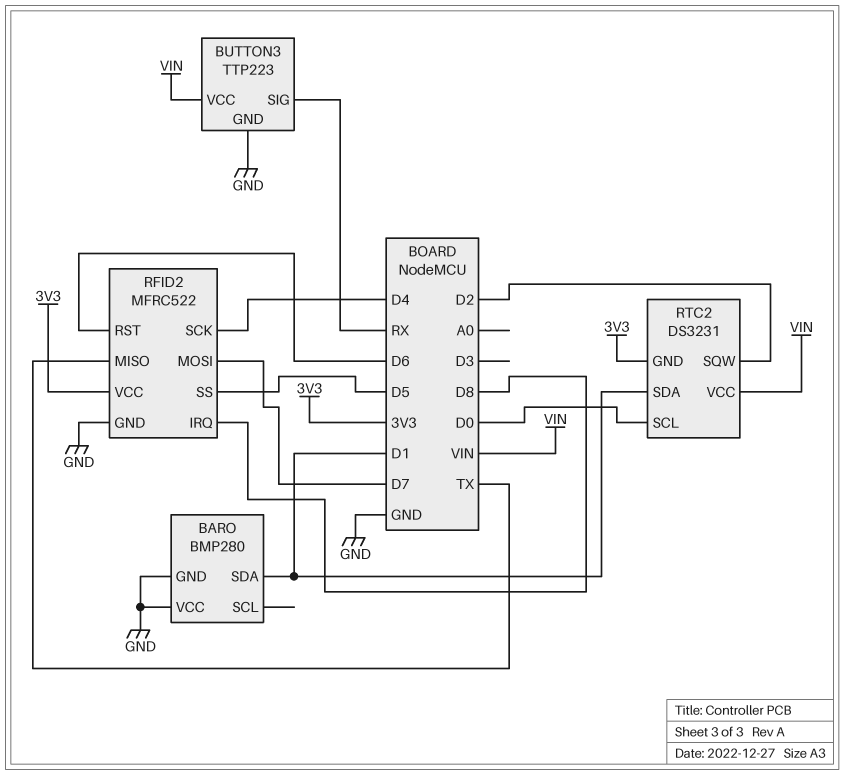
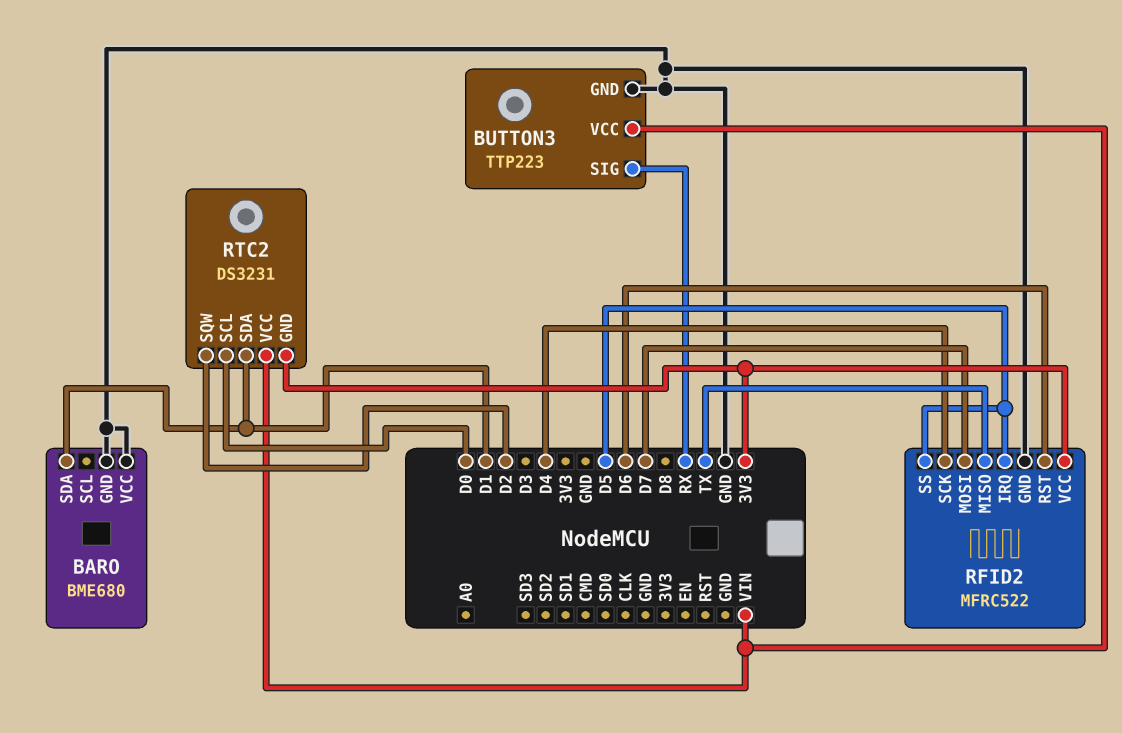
BARO: BMP280 -> BME680
RFID2 pin IRQ: D8 -> D5

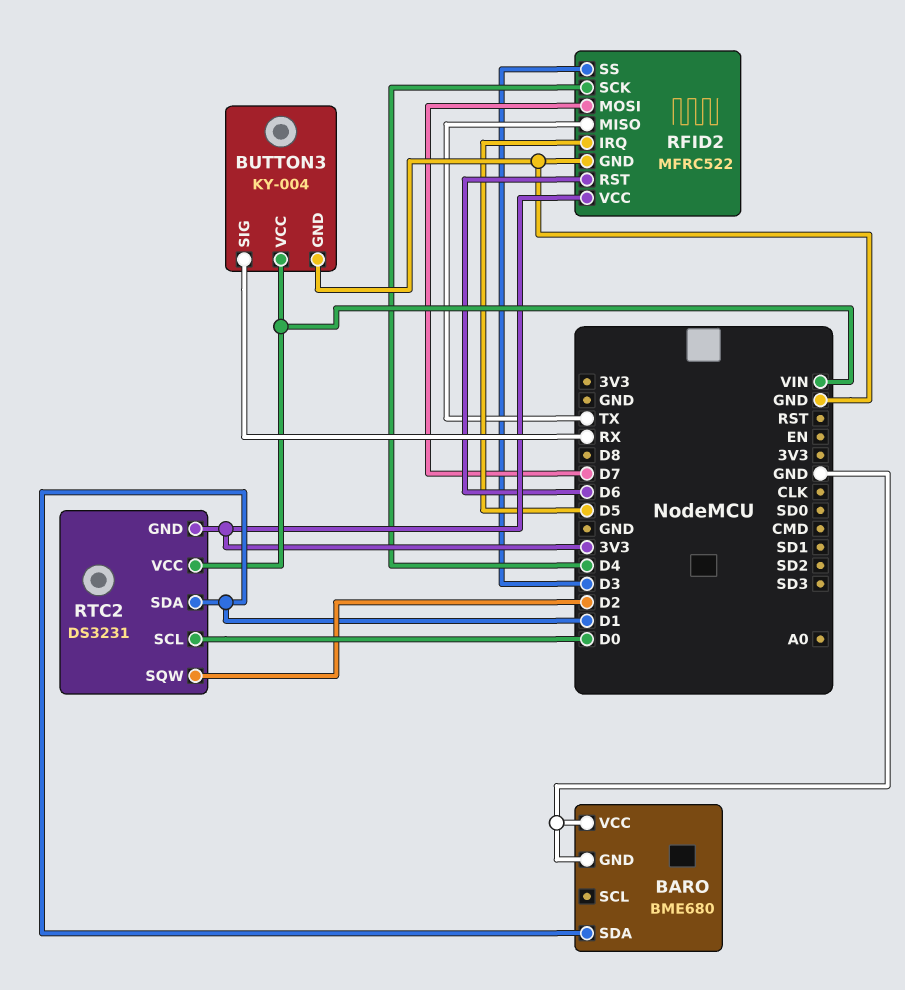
BUTTON3: TTP223 -> KY-004
RFID2 pin SS: D5 -> D3

